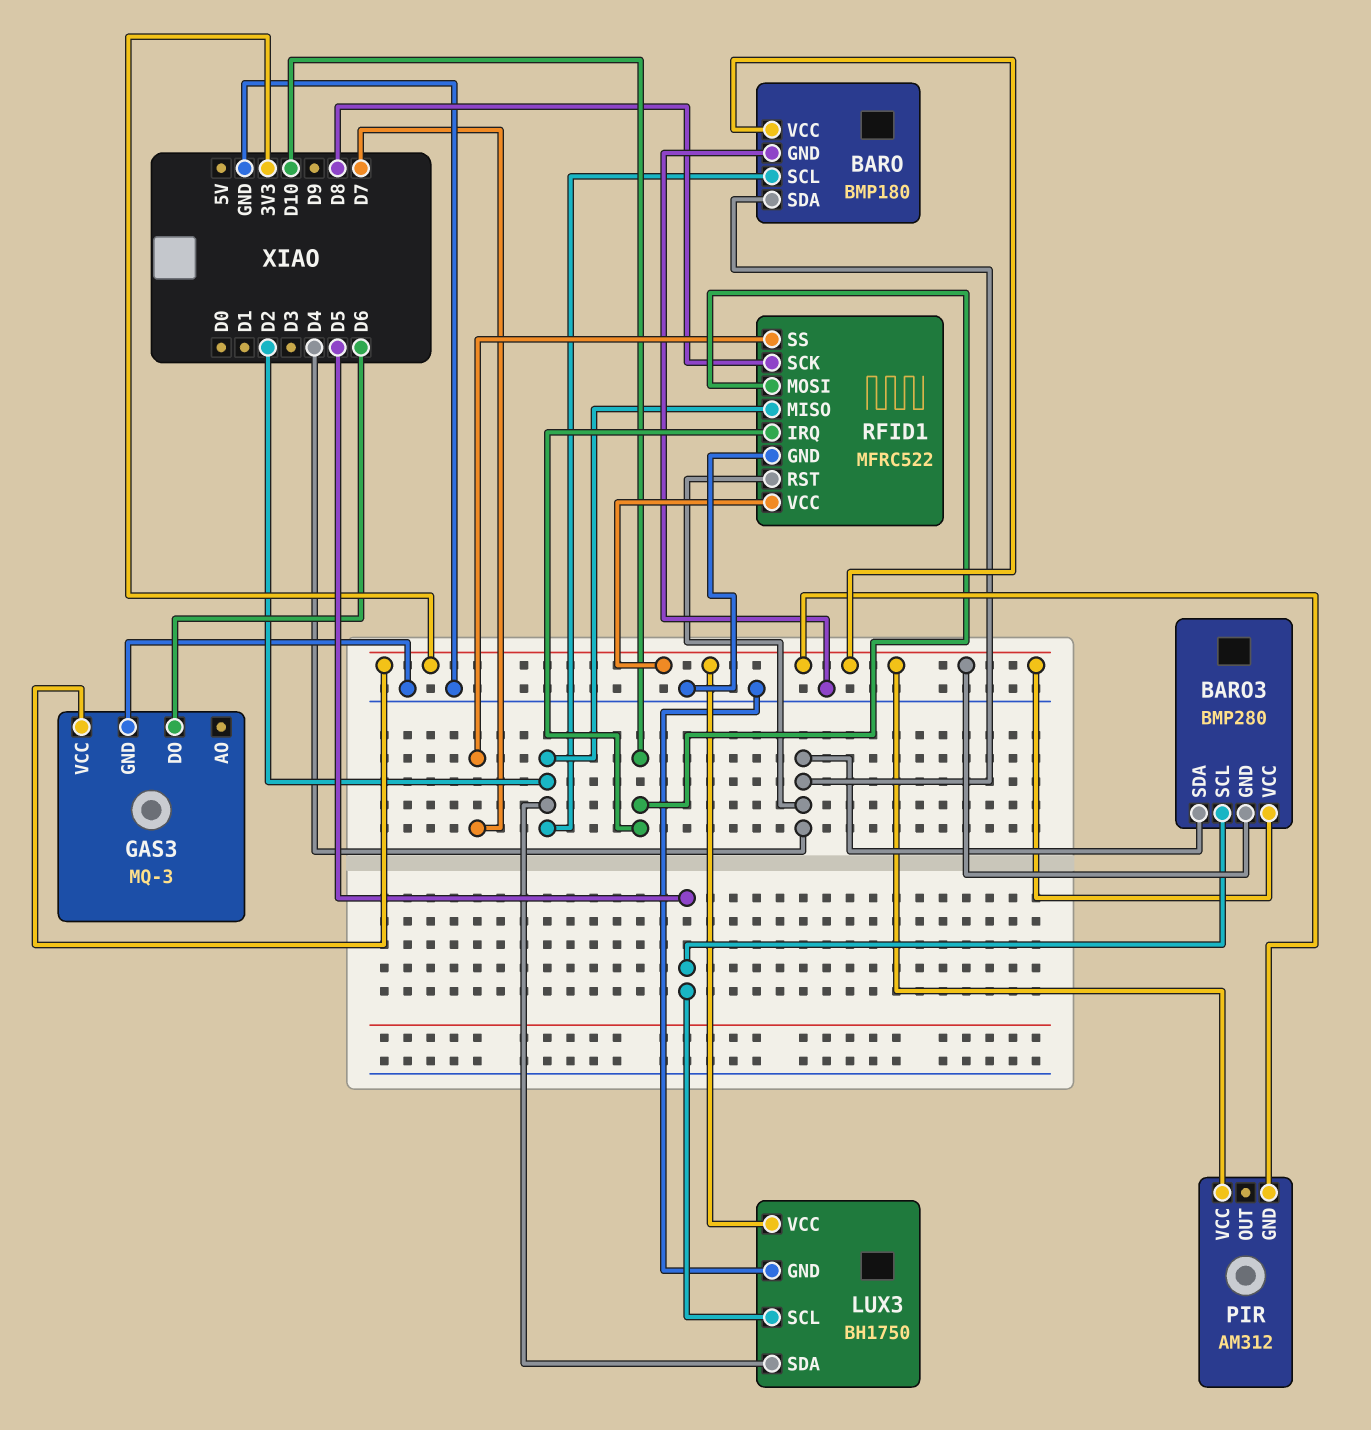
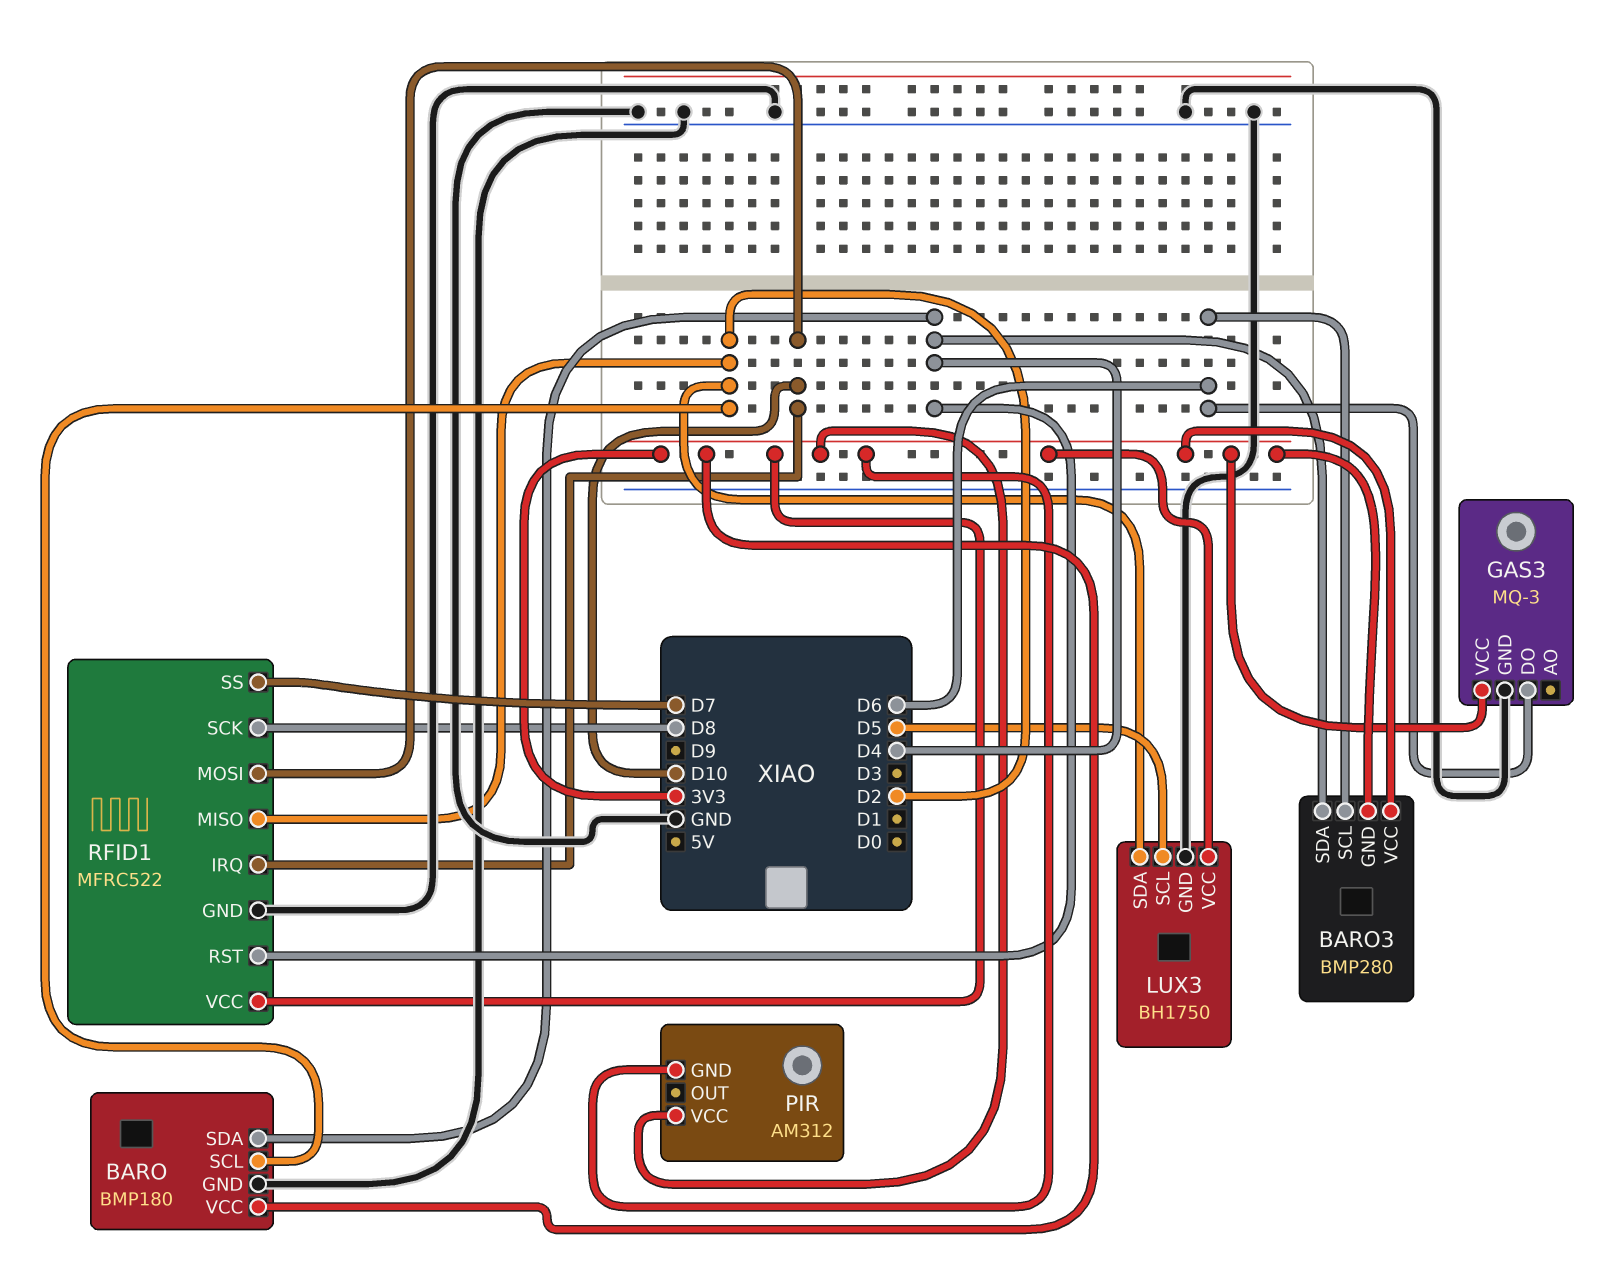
BARO3 pin SCL: D5 -> D6

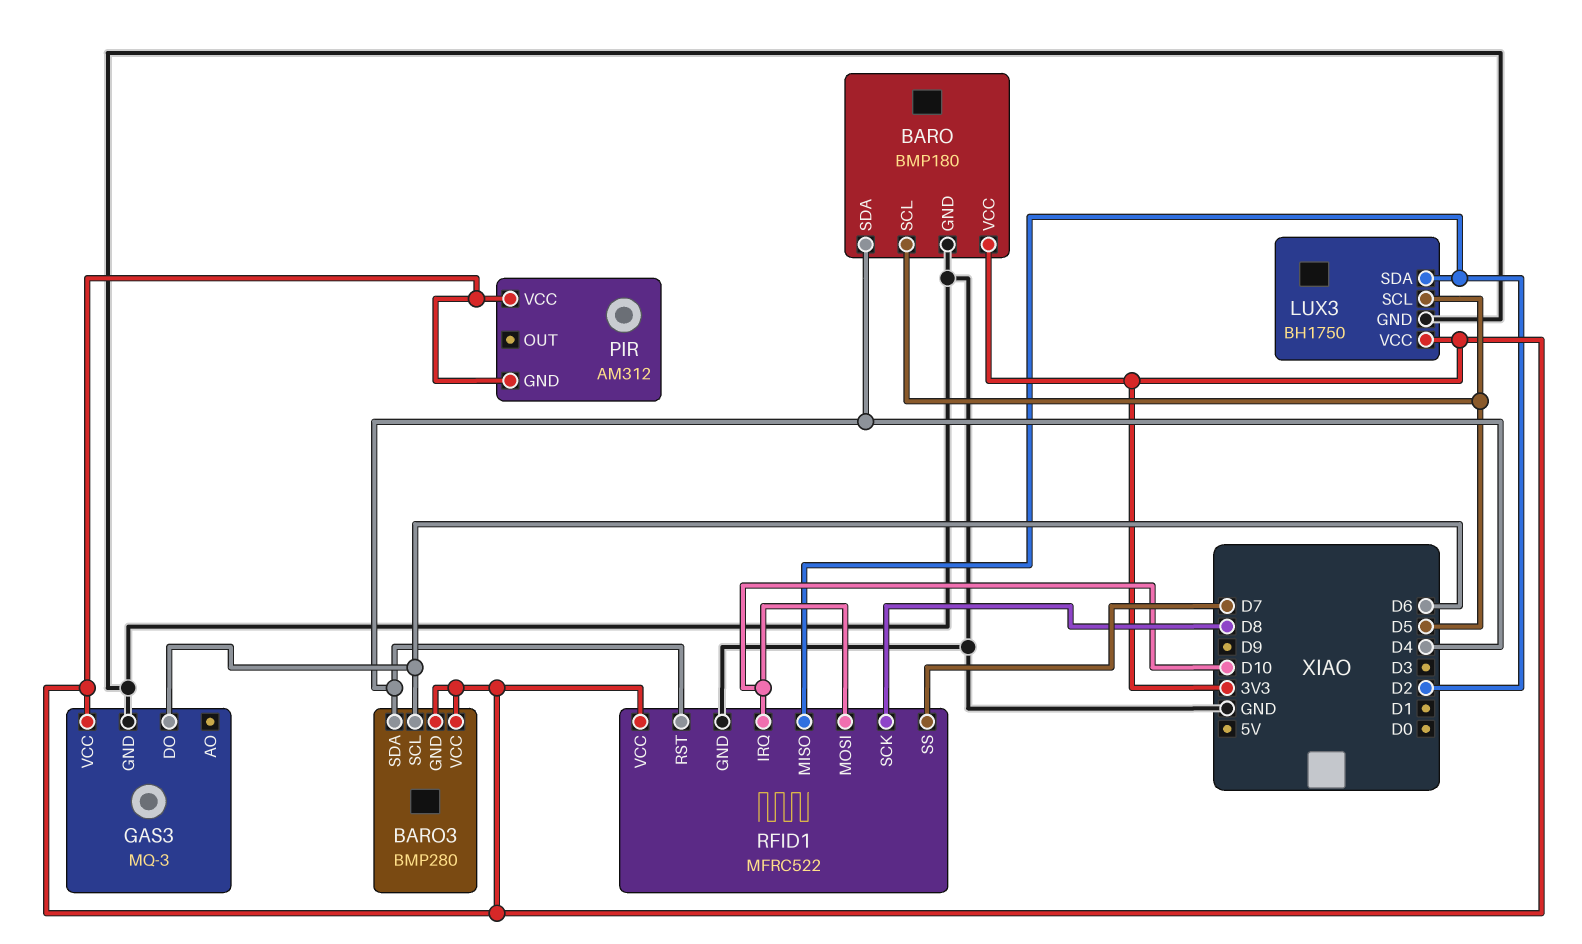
BARO pin SCL: D2 -> D5

